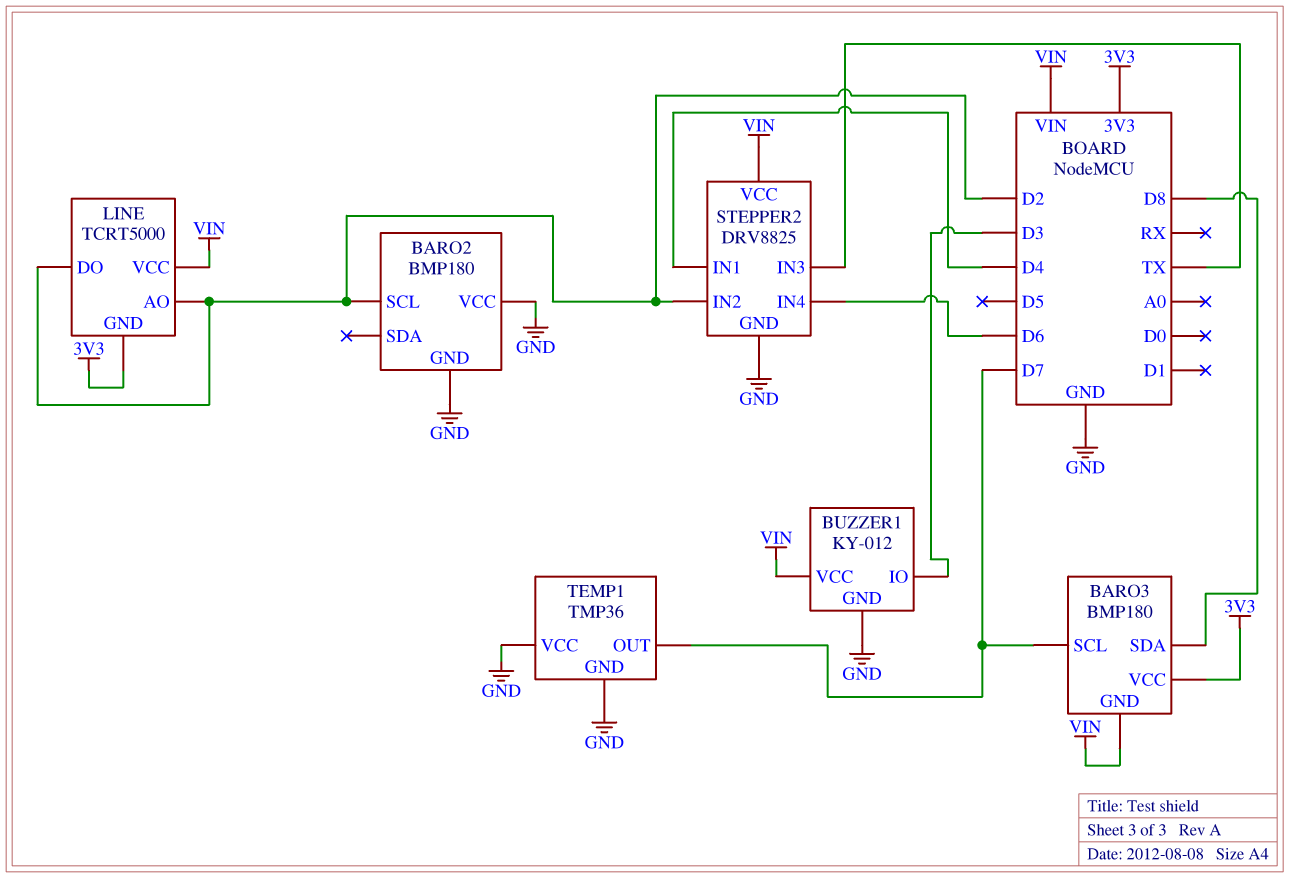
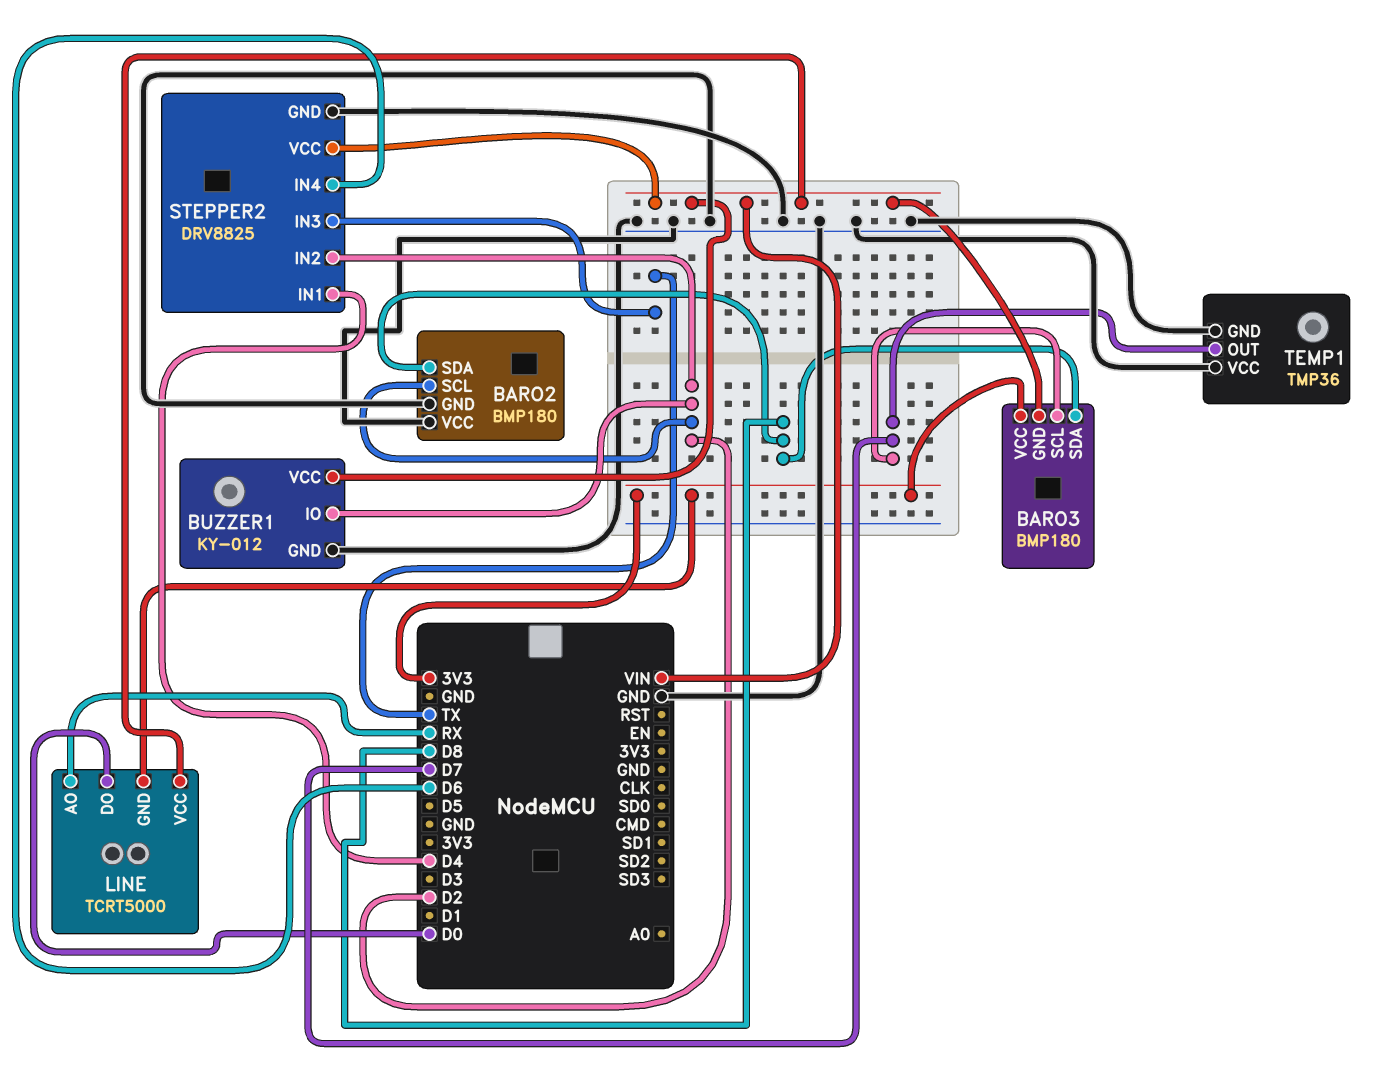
BARO2 pin SDA: none -> D8
BUZZER1 pin IO: D3 -> D2
LINE pin AO: D2 -> RX
LINE pin DO: D2 -> D0

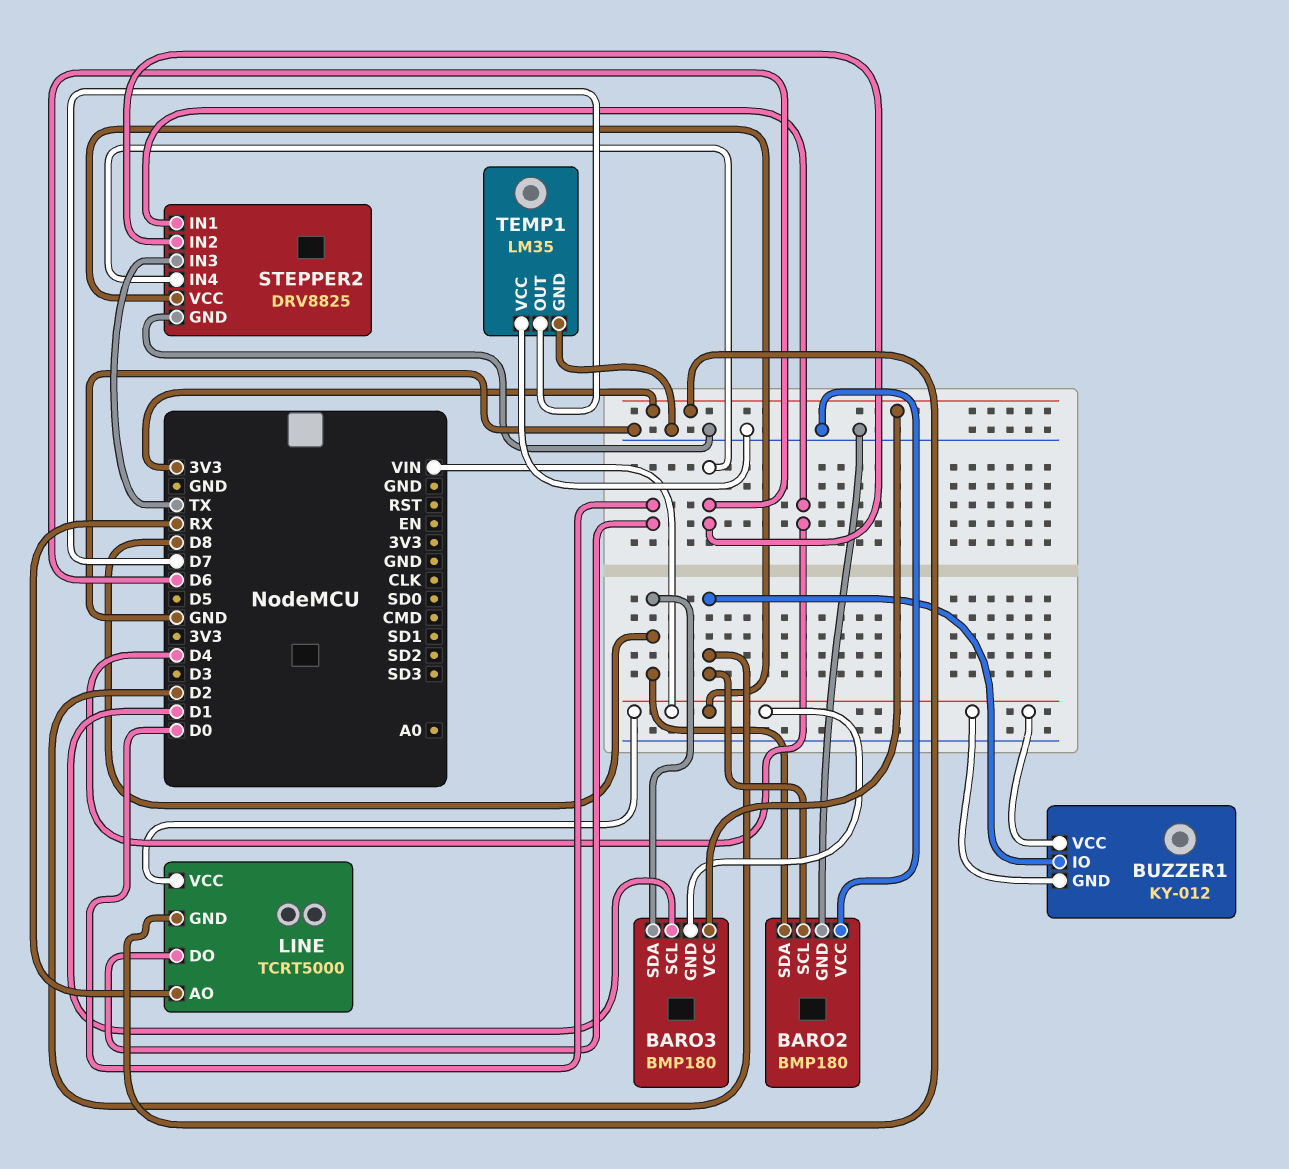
BARO3 pin SCL: D7 -> D1
BUZZER1 pin GND: GND -> VIN
STEPPER2 pin IN2: D2 -> D6
TEMP1: TMP36 -> LM35

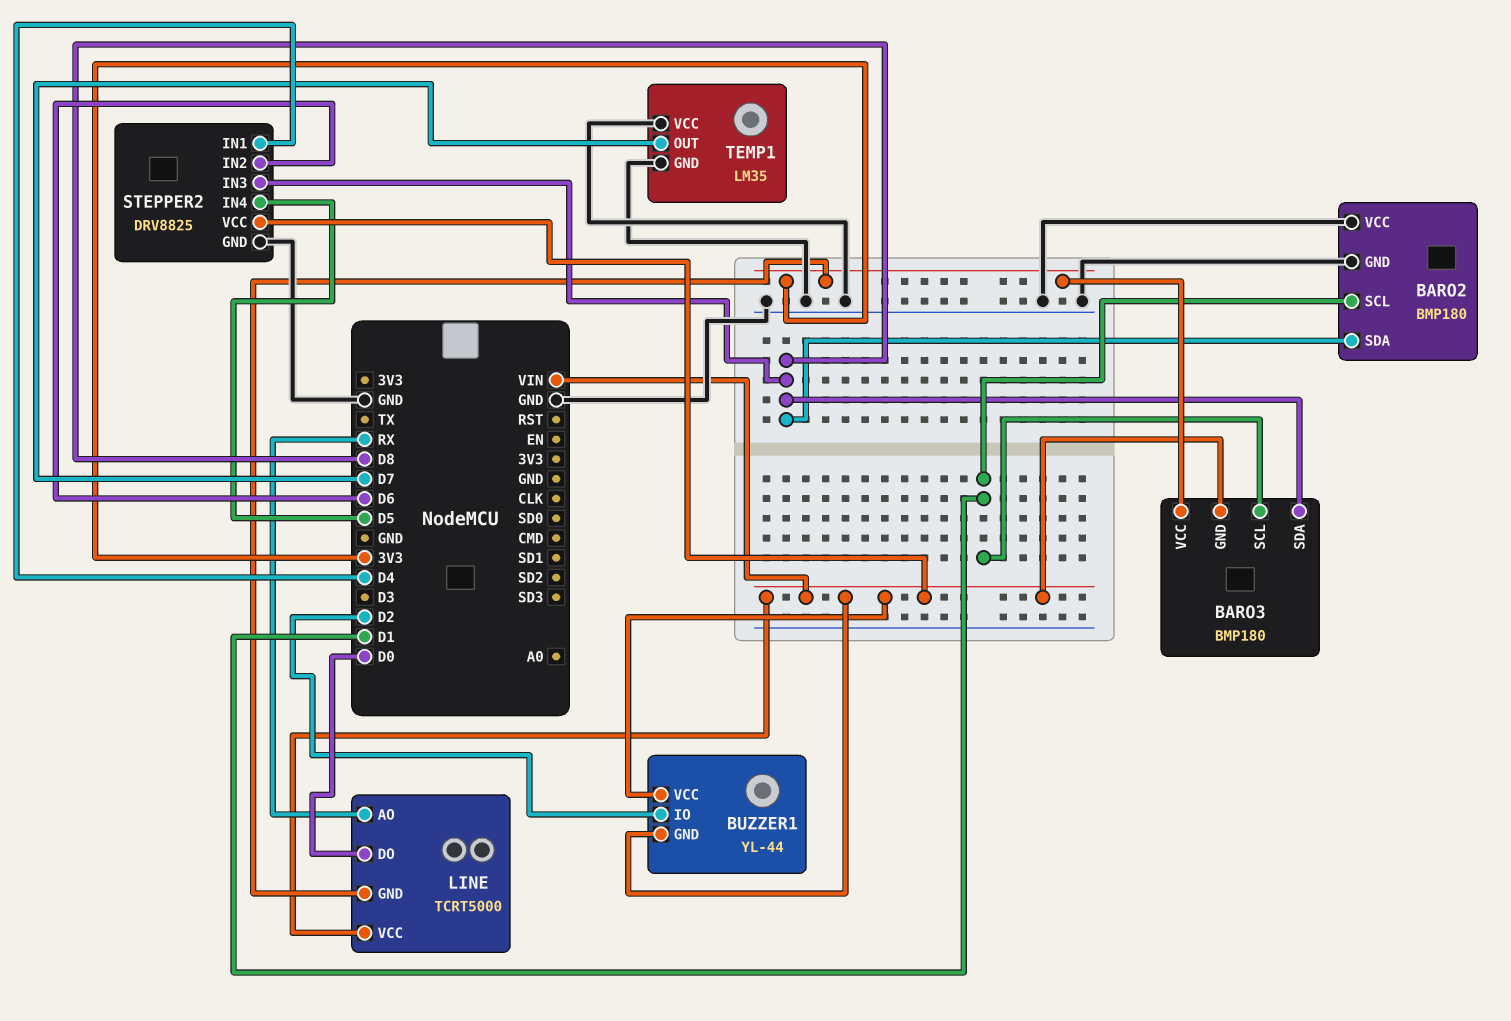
BARO2 pin SCL: D2 -> D1
BUZZER1: KY-012 -> YL-44
STEPPER2 pin IN3: TX -> D8
STEPPER2 pin IN4: D6 -> D5

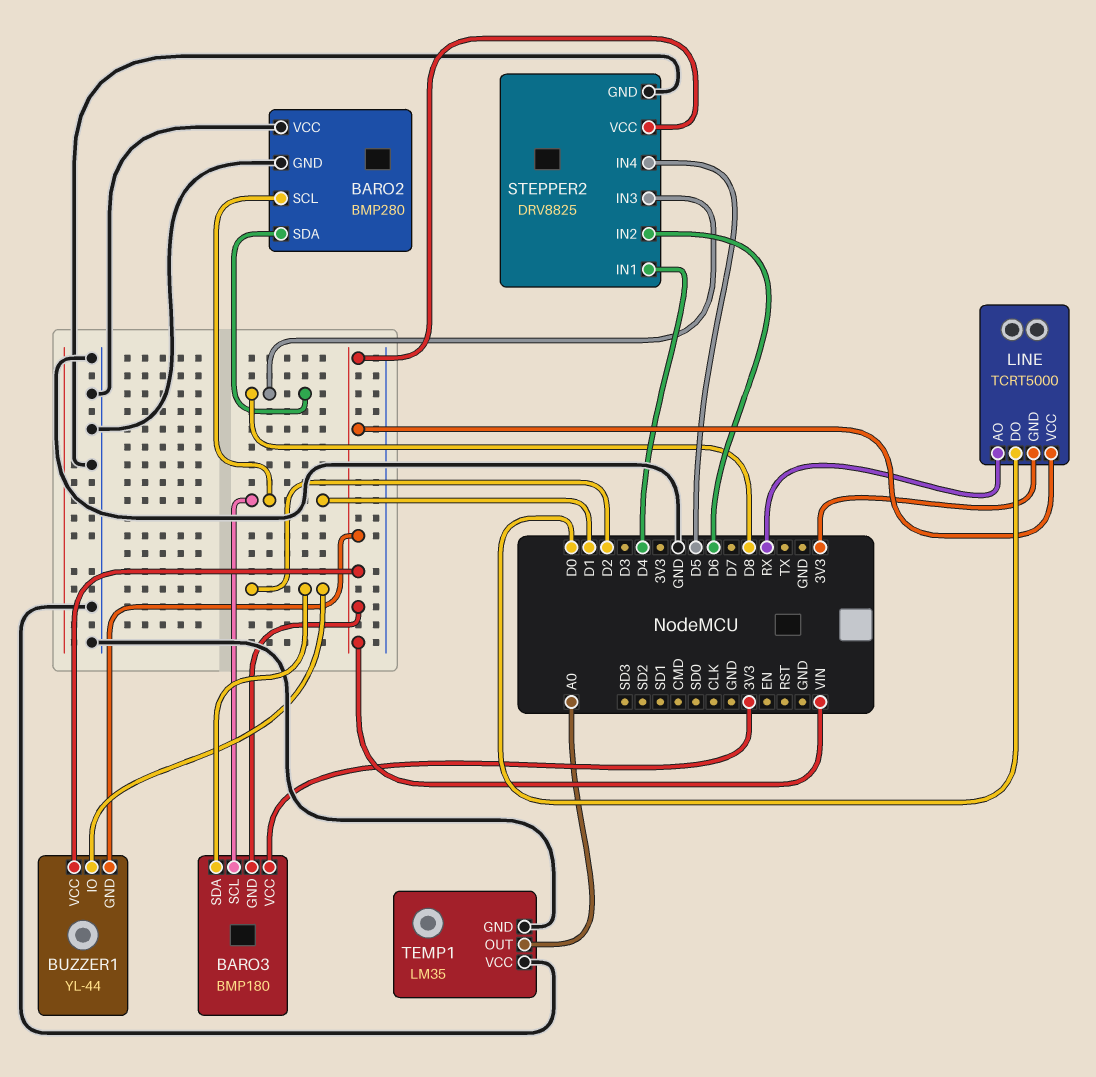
BARO2: BMP180 -> BMP280
BARO3 pin SDA: D8 -> D2
TEMP1 pin OUT: D7 -> A0

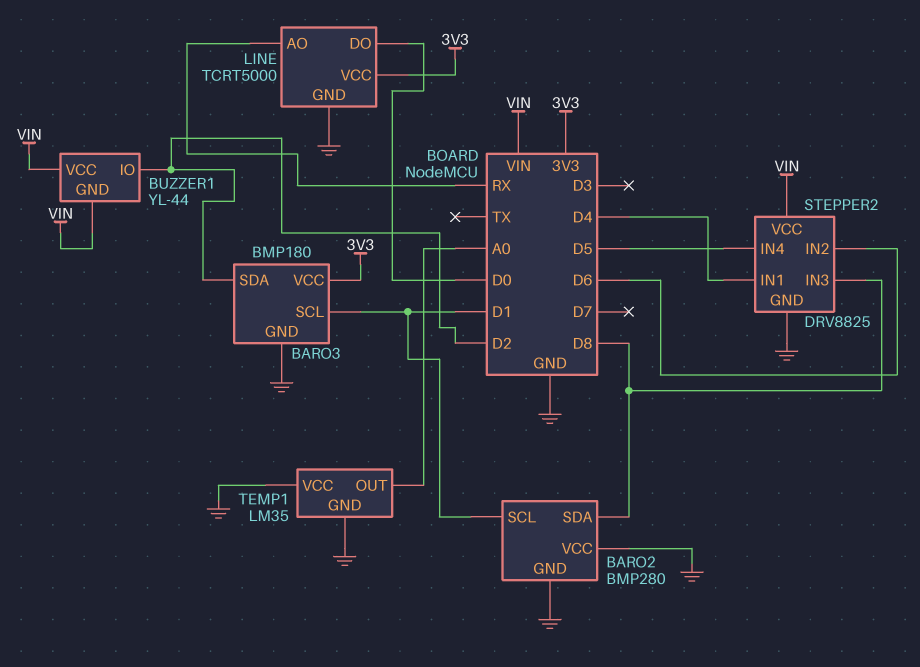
BARO3 pin GND: VIN -> GND
LINE pin GND: 3V3 -> GND
LINE pin VCC: VIN -> 3V3

